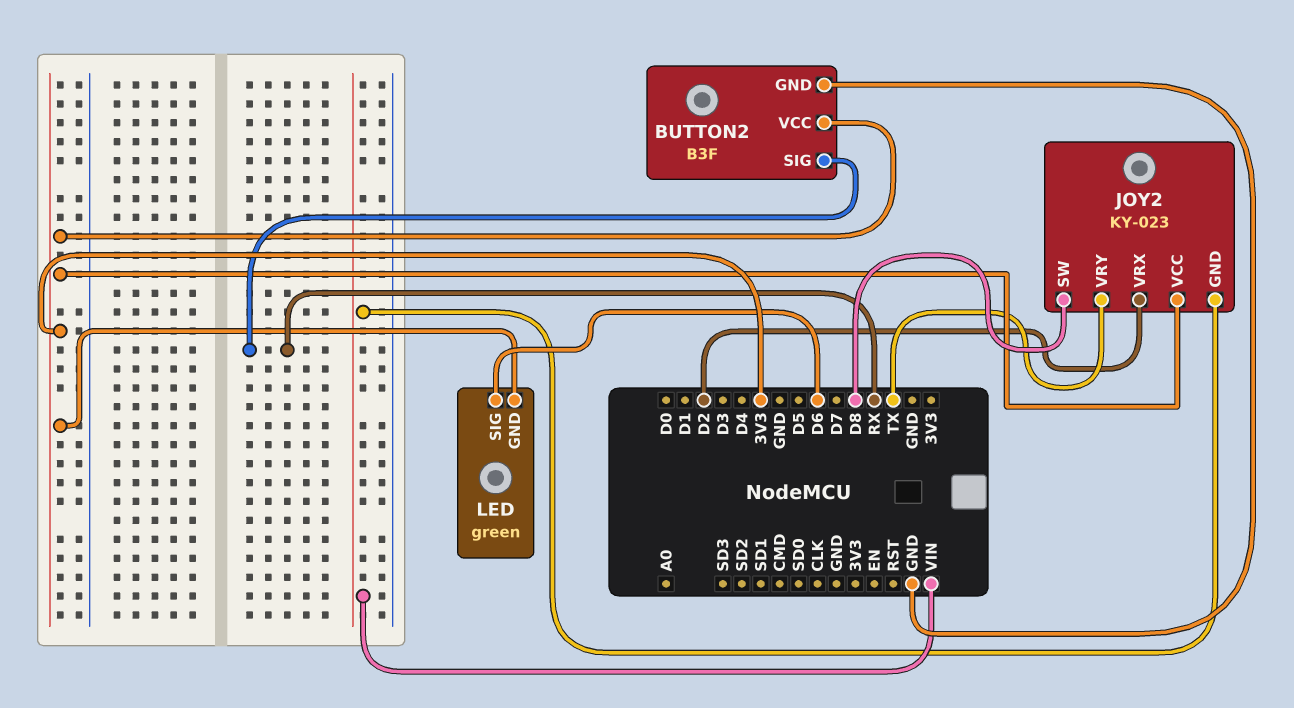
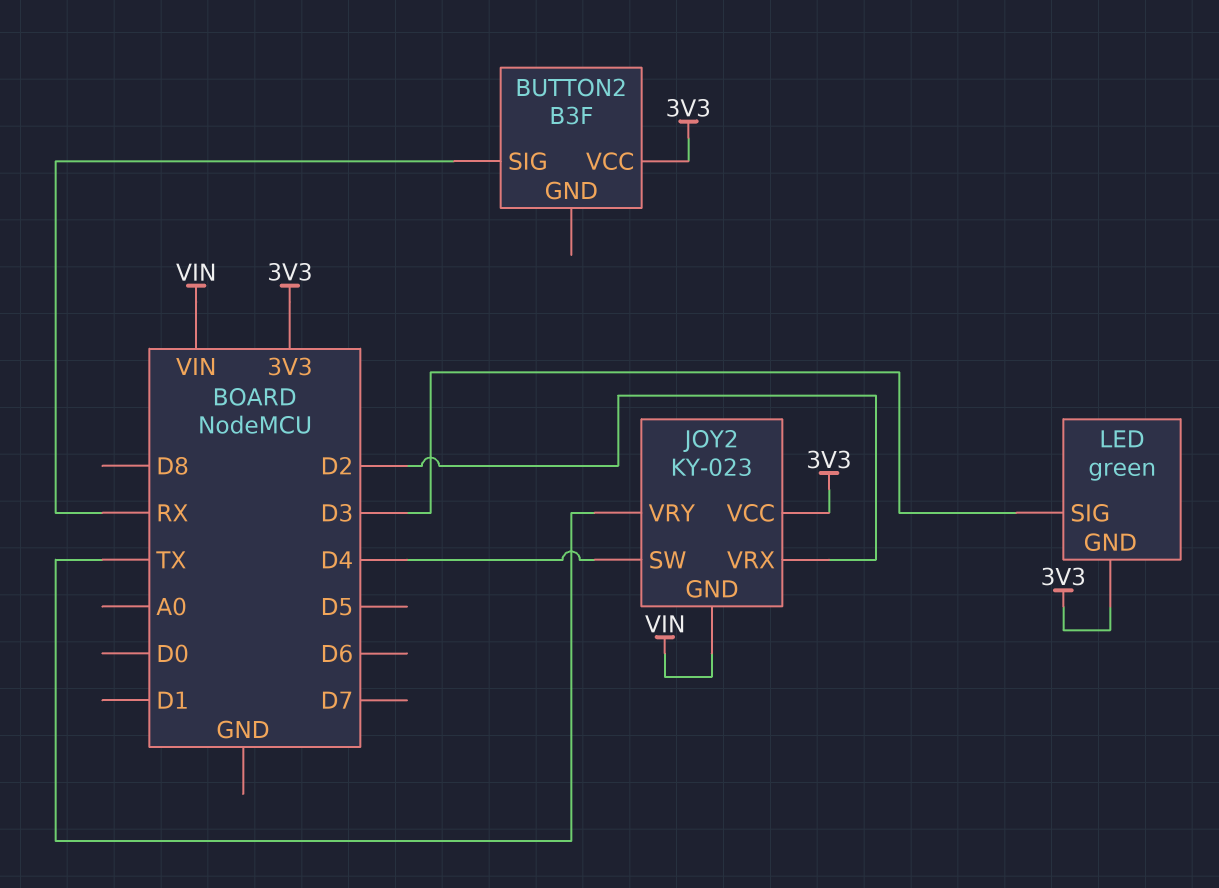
BUTTON2 pin GND: GND -> none
JOY2 pin SW: D8 -> D4
LED pin SIG: D6 -> D3

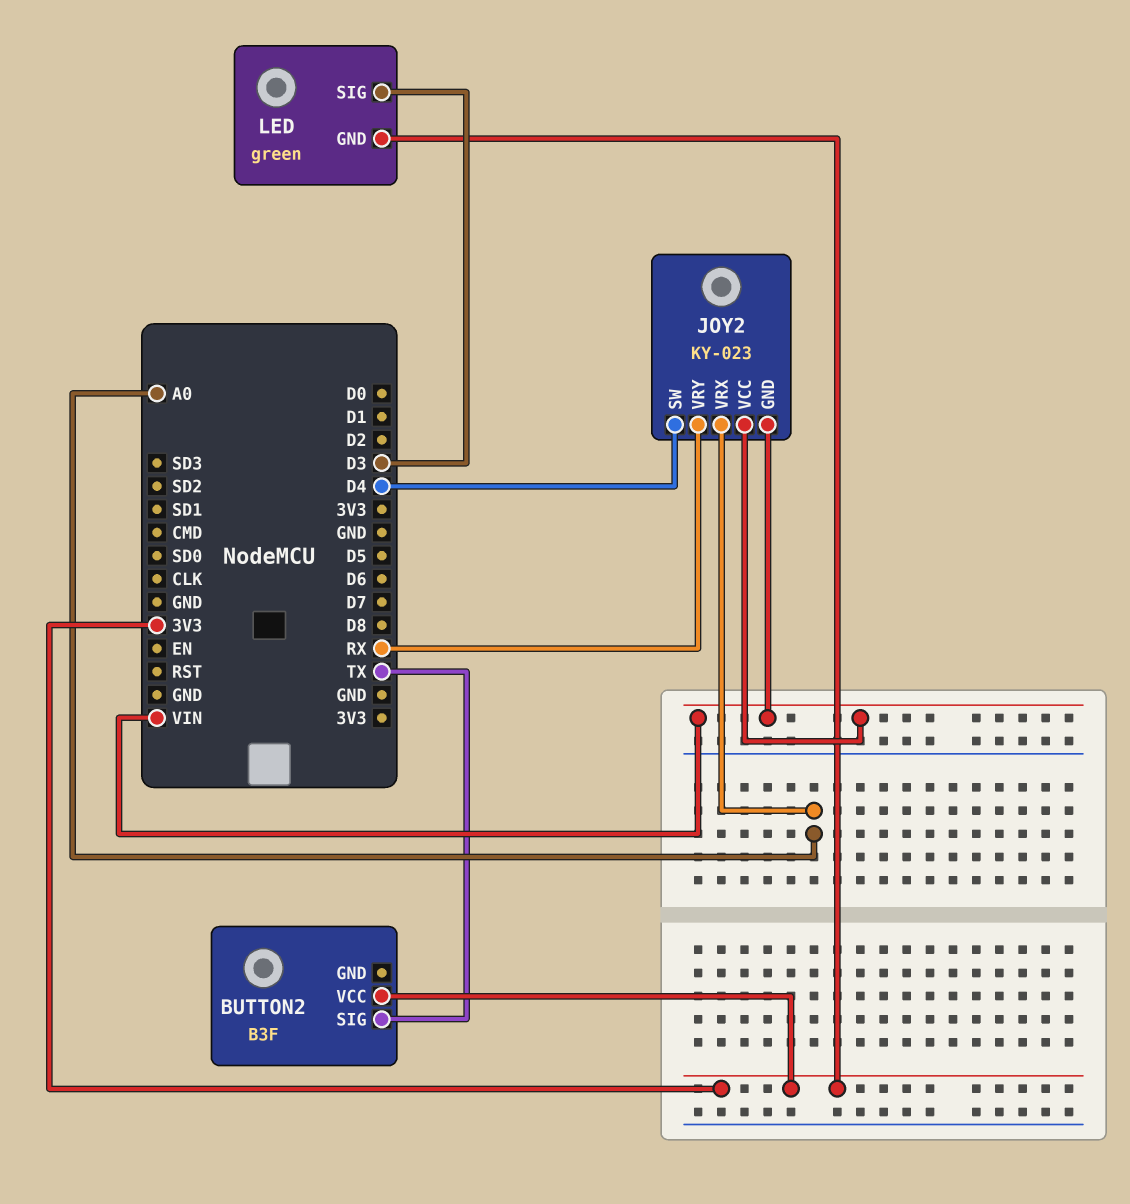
BUTTON2 pin SIG: RX -> TX
JOY2 pin VCC: 3V3 -> VIN
JOY2 pin VRX: D2 -> A0
JOY2 pin VRY: TX -> RX

